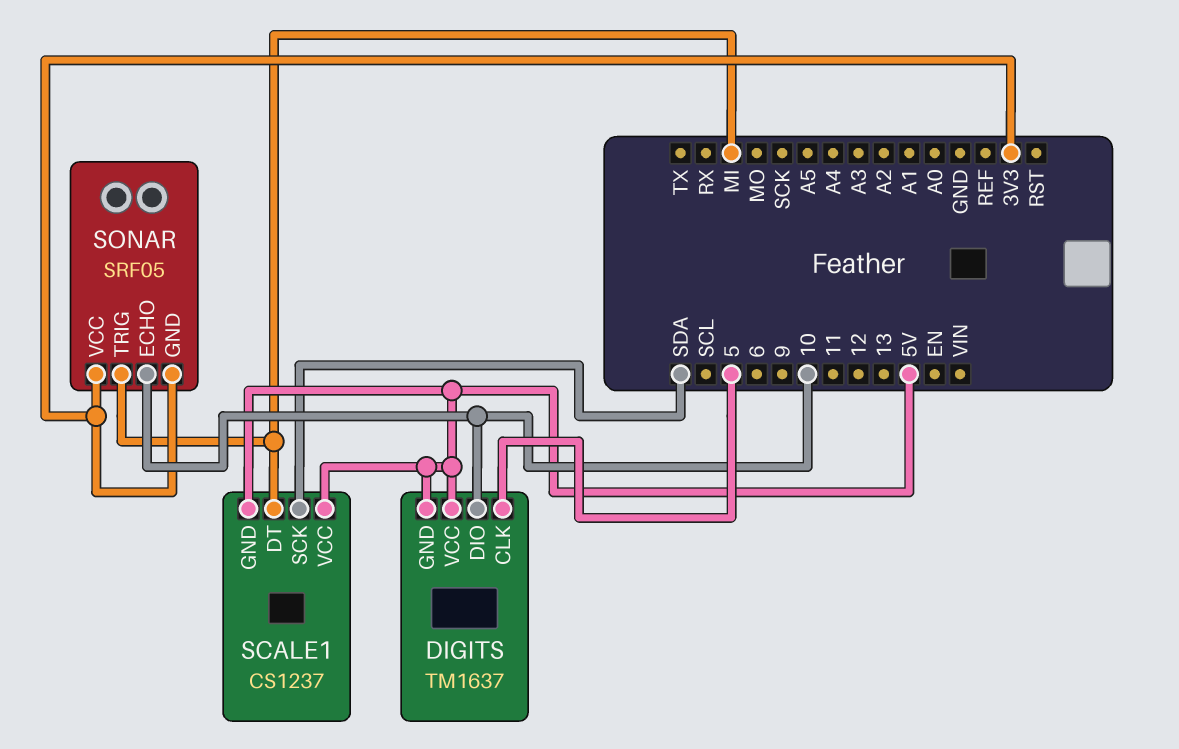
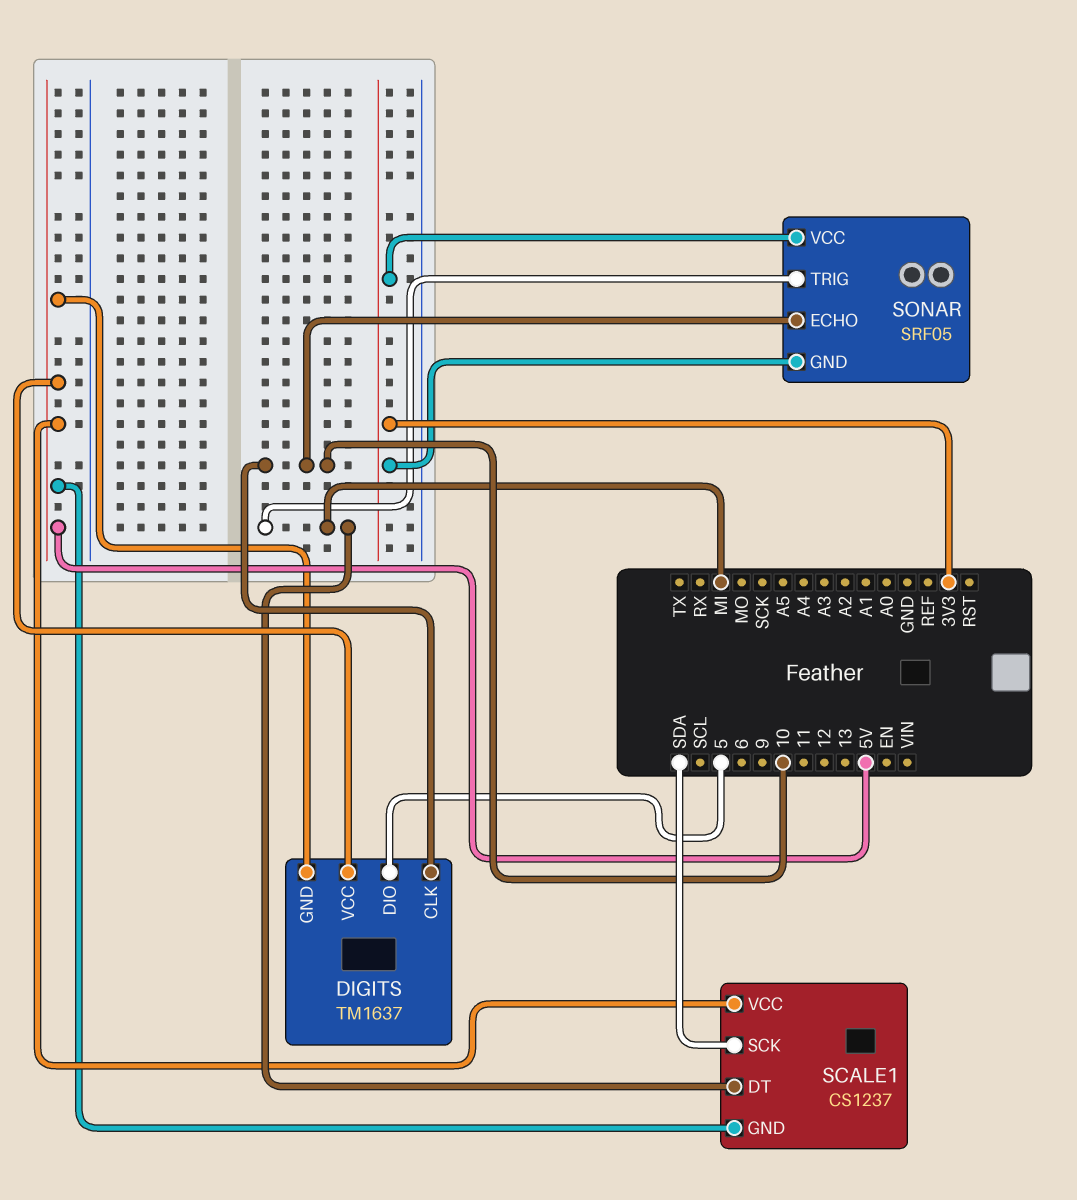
DIGITS pin CLK: 5 -> 10
DIGITS pin DIO: 10 -> 5

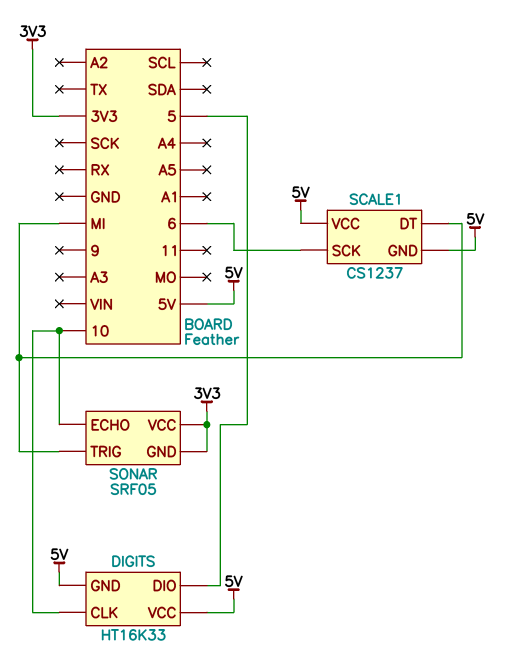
DIGITS: TM1637 -> HT16K33
SCALE1 pin SCK: SDA -> 6

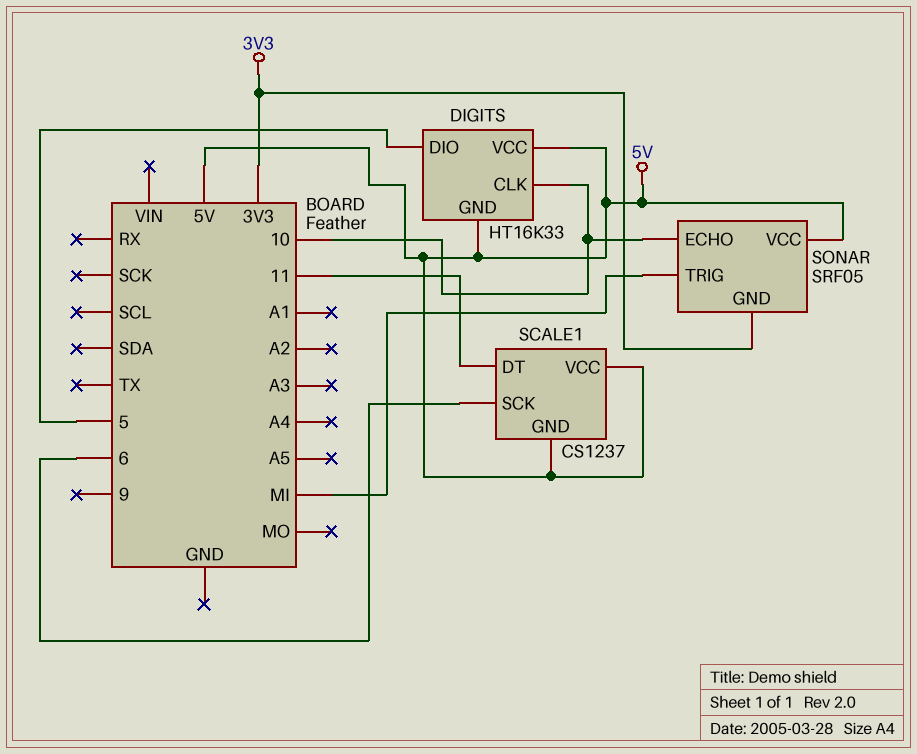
SCALE1 pin DT: MI -> 11
SONAR pin VCC: 3V3 -> 5V

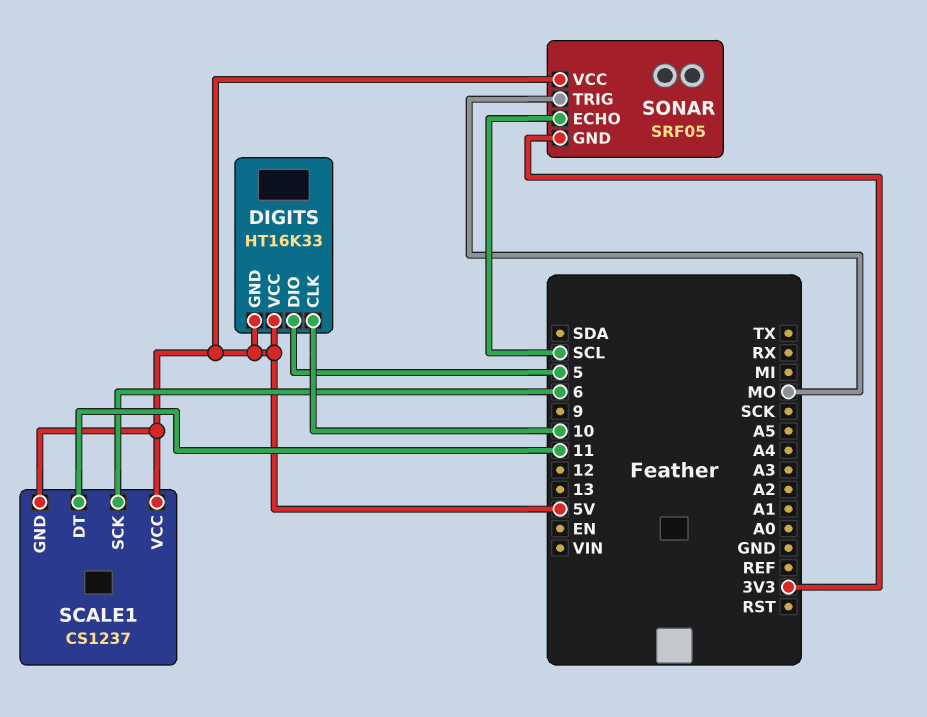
SONAR pin ECHO: 10 -> SCL
SONAR pin TRIG: MI -> MO

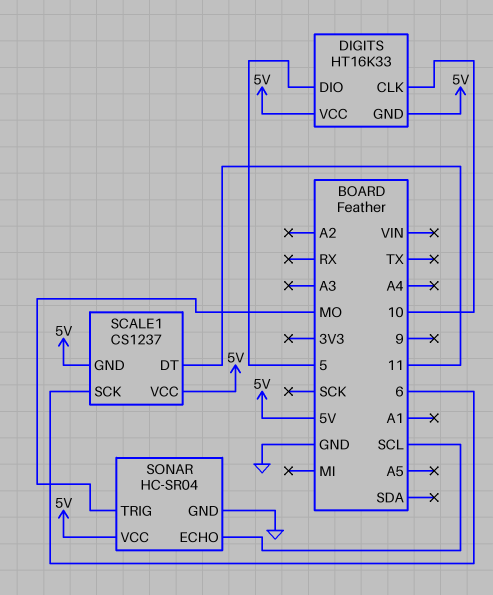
SONAR: SRF05 -> HC-SR04
SONAR pin GND: 3V3 -> GND

